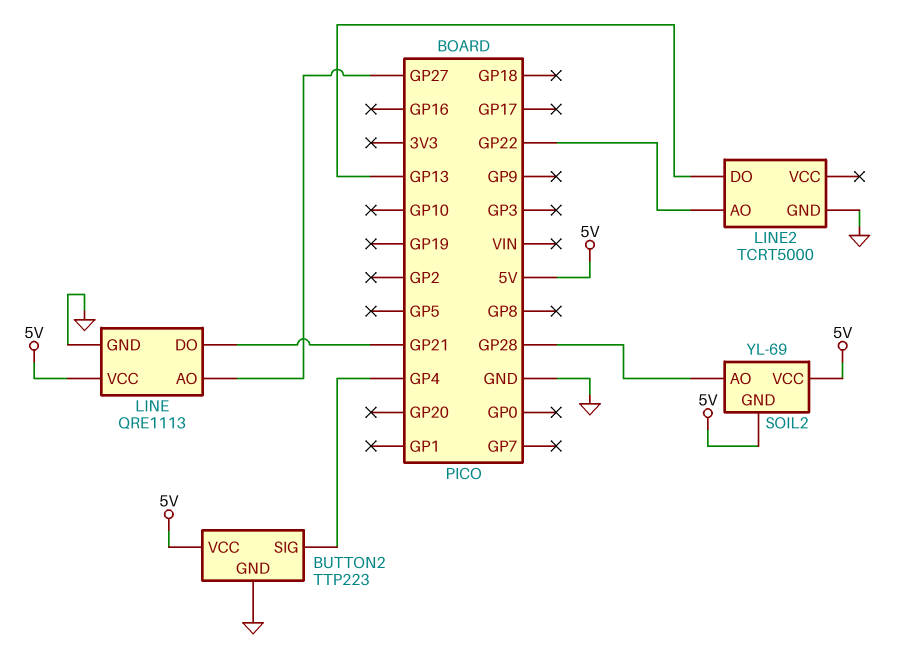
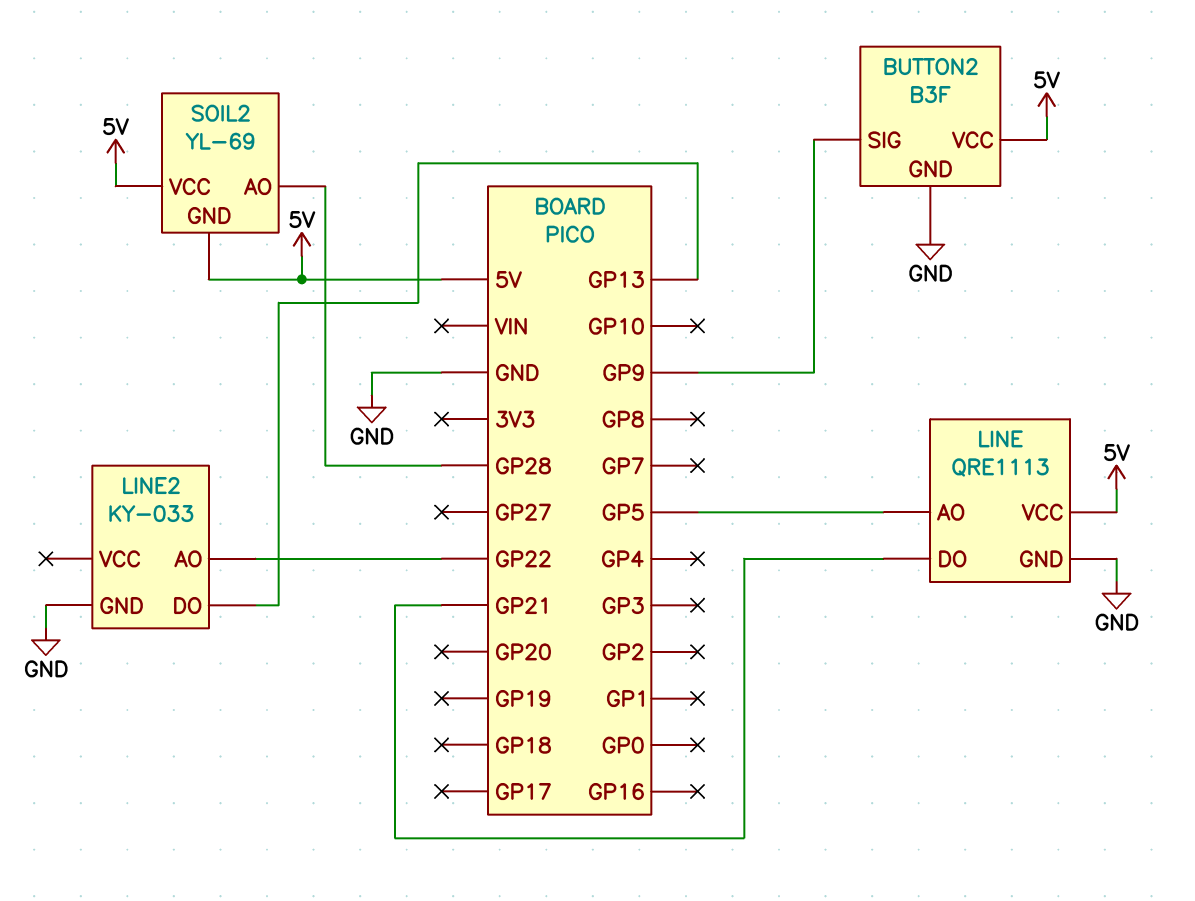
BUTTON2: TTP223 -> B3F
BUTTON2 pin SIG: GP4 -> GP9
LINE pin AO: GP27 -> GP5
LINE2: TCRT5000 -> KY-033

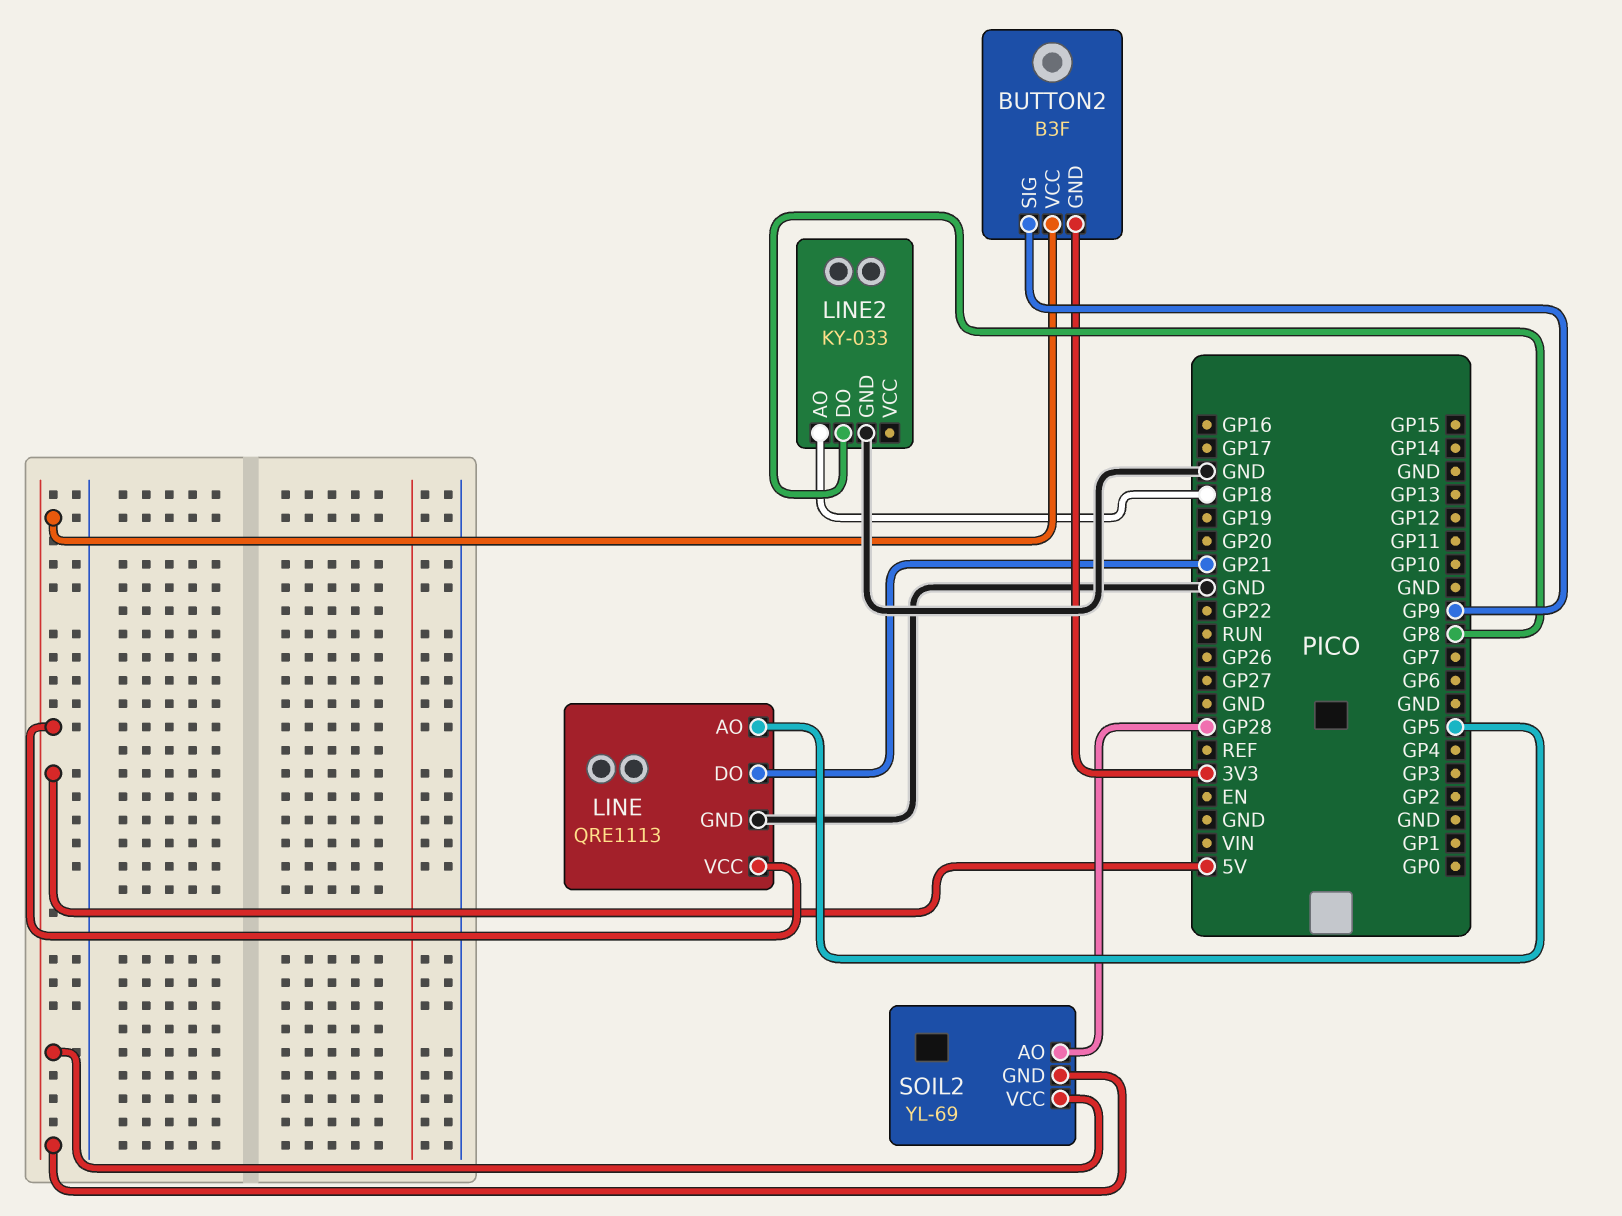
BUTTON2 pin GND: GND -> 3V3
LINE2 pin AO: GP22 -> GP18
LINE2 pin DO: GP13 -> GP8

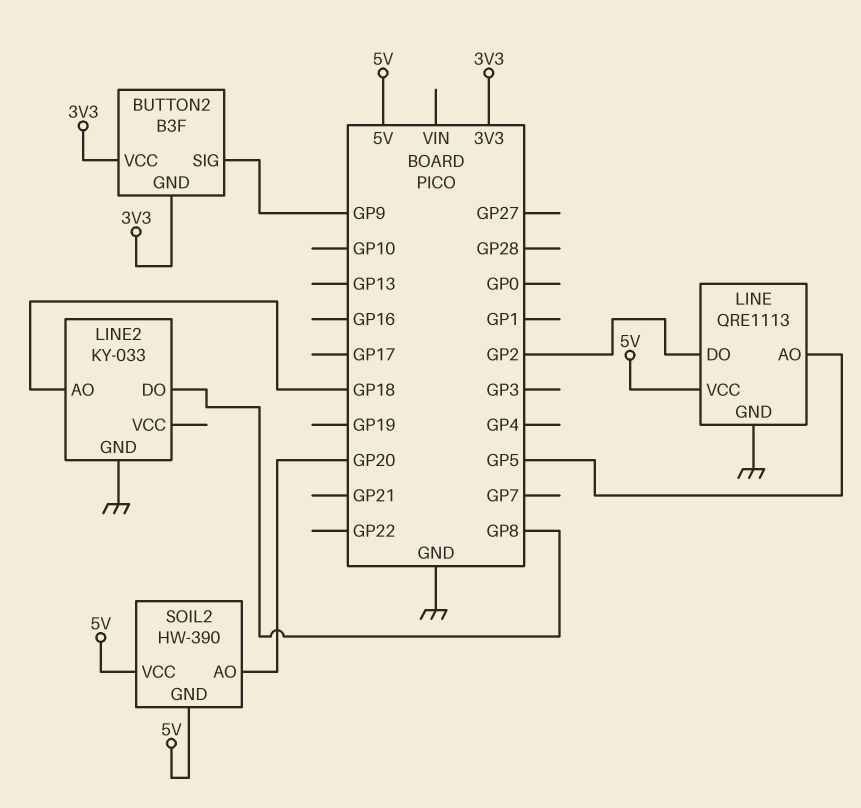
BUTTON2 pin VCC: 5V -> 3V3
LINE pin DO: GP21 -> GP2
SOIL2: YL-69 -> HW-390
SOIL2 pin AO: GP28 -> GP20

